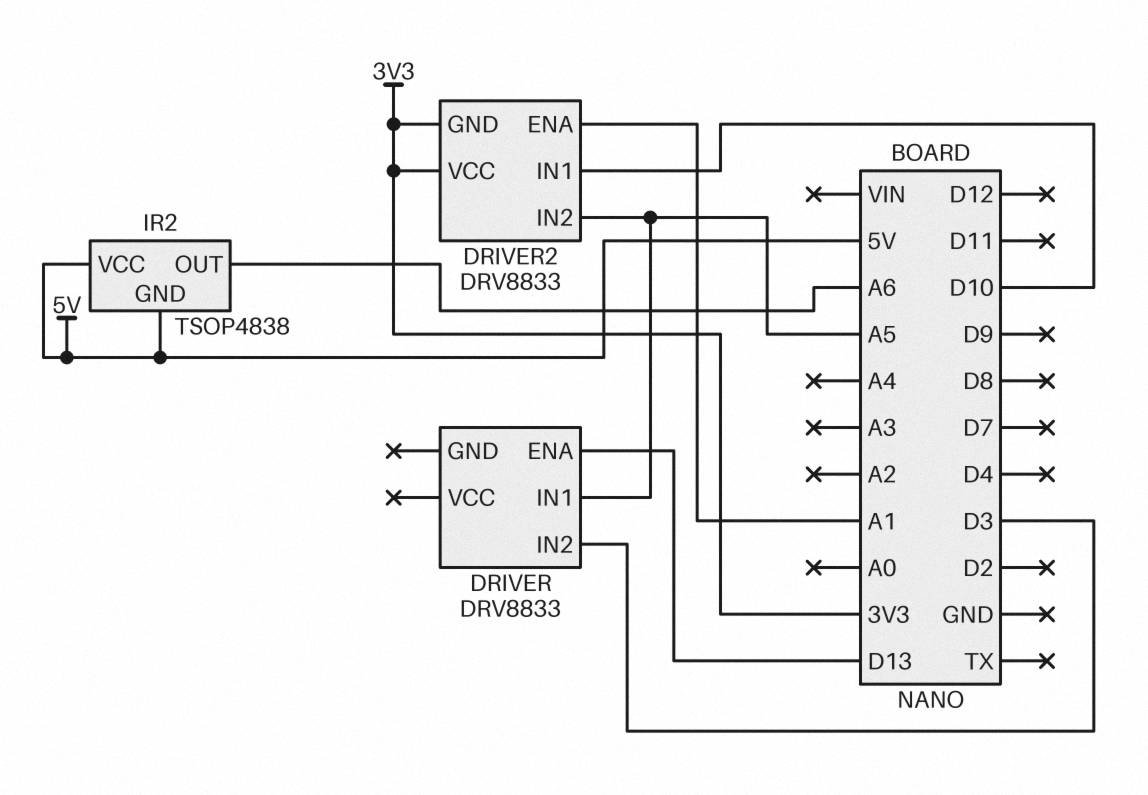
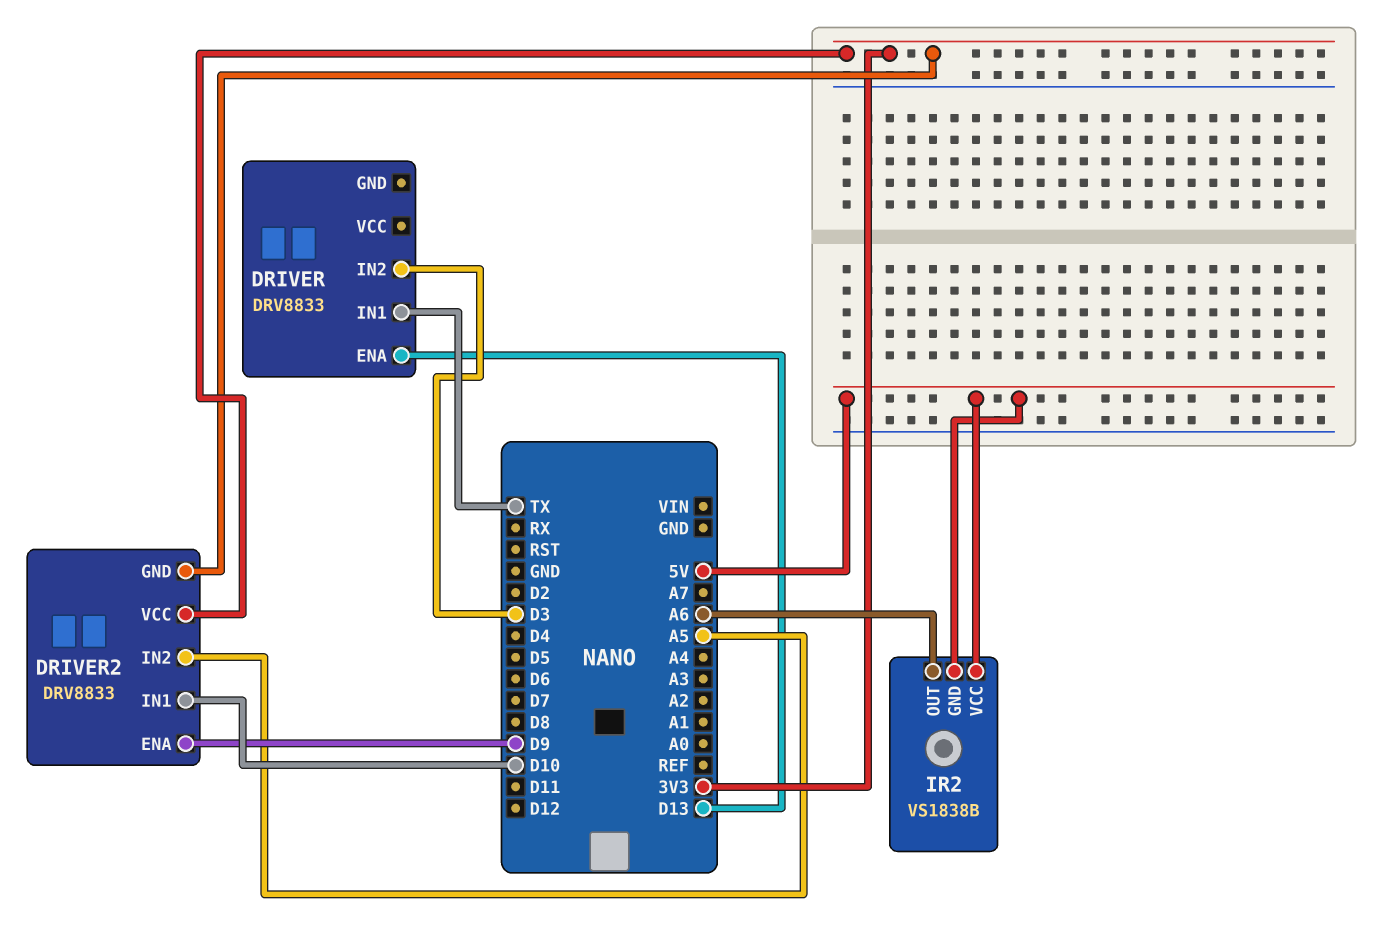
DRIVER pin IN1: A5 -> TX
DRIVER2 pin ENA: A1 -> D9
IR2: TSOP4838 -> VS1838B

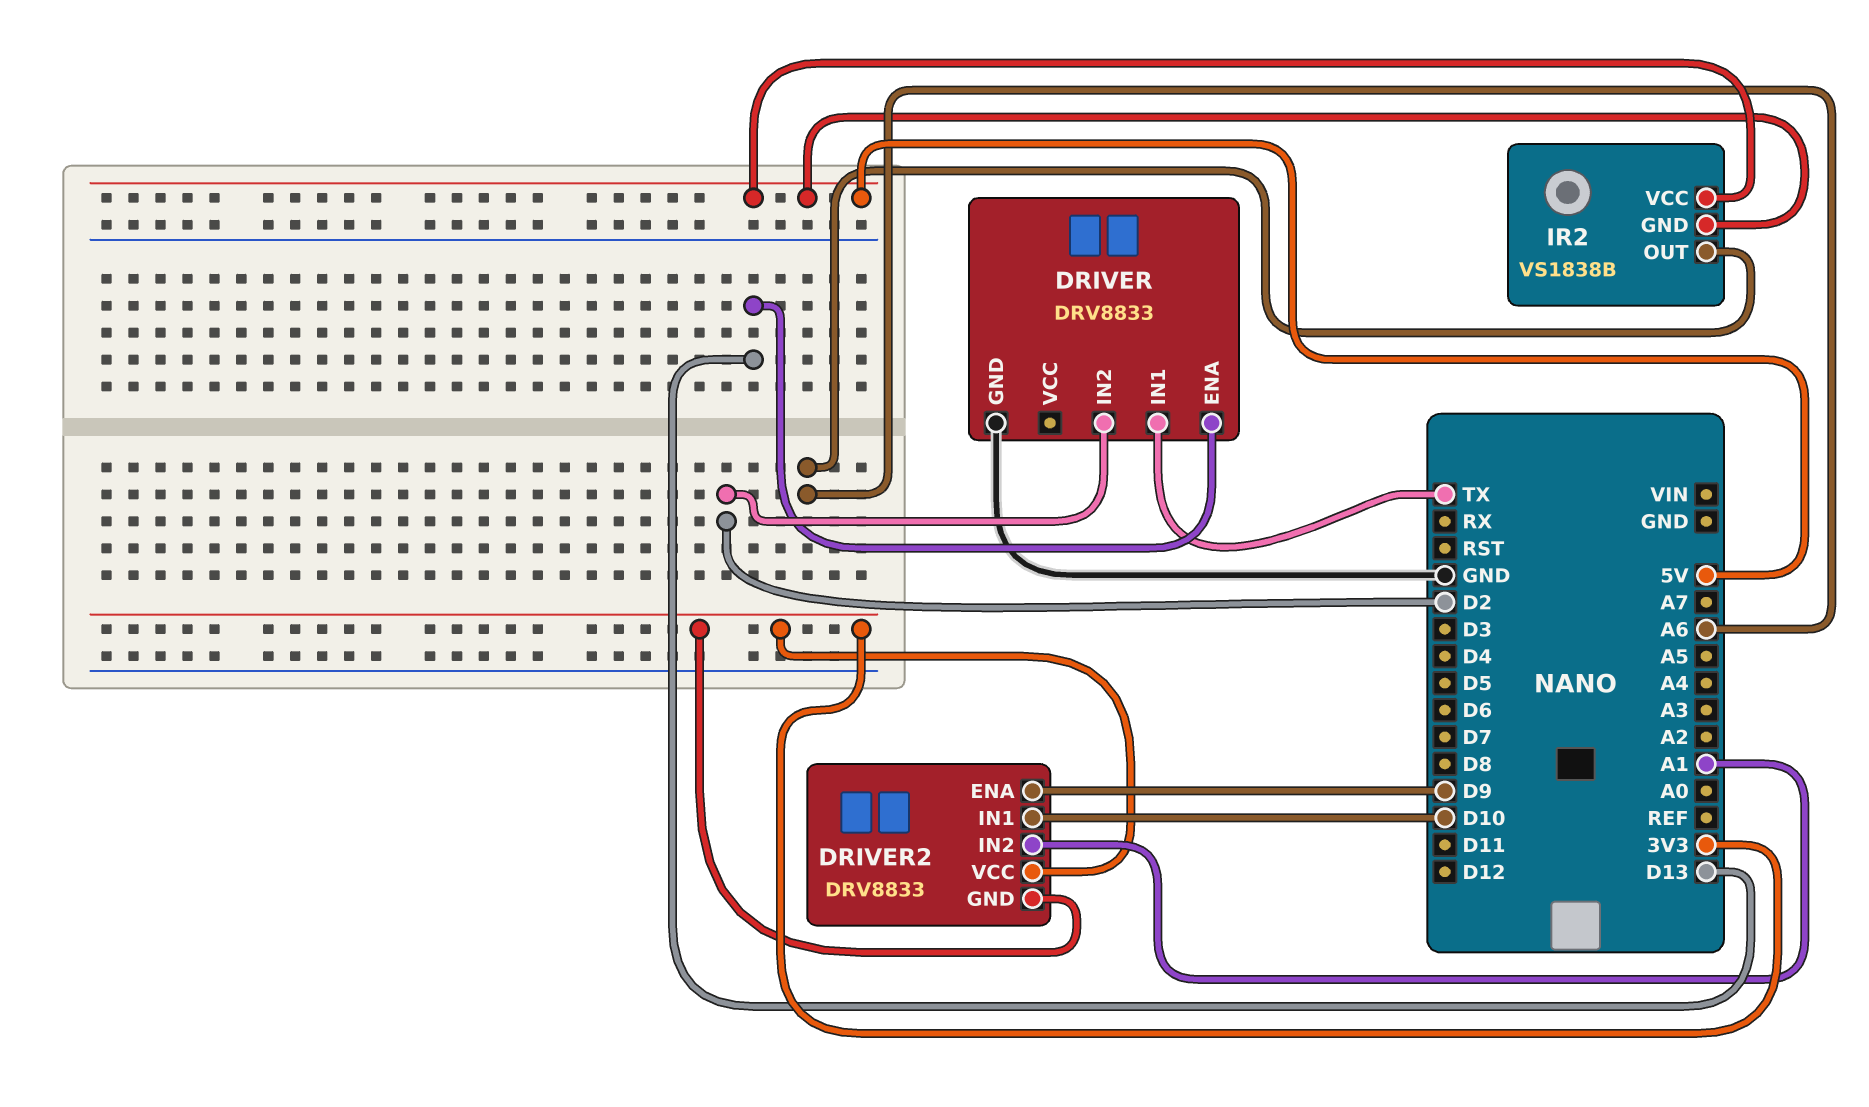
DRIVER pin GND: none -> GND
DRIVER pin IN2: D3 -> D2
DRIVER2 pin IN2: A5 -> A1

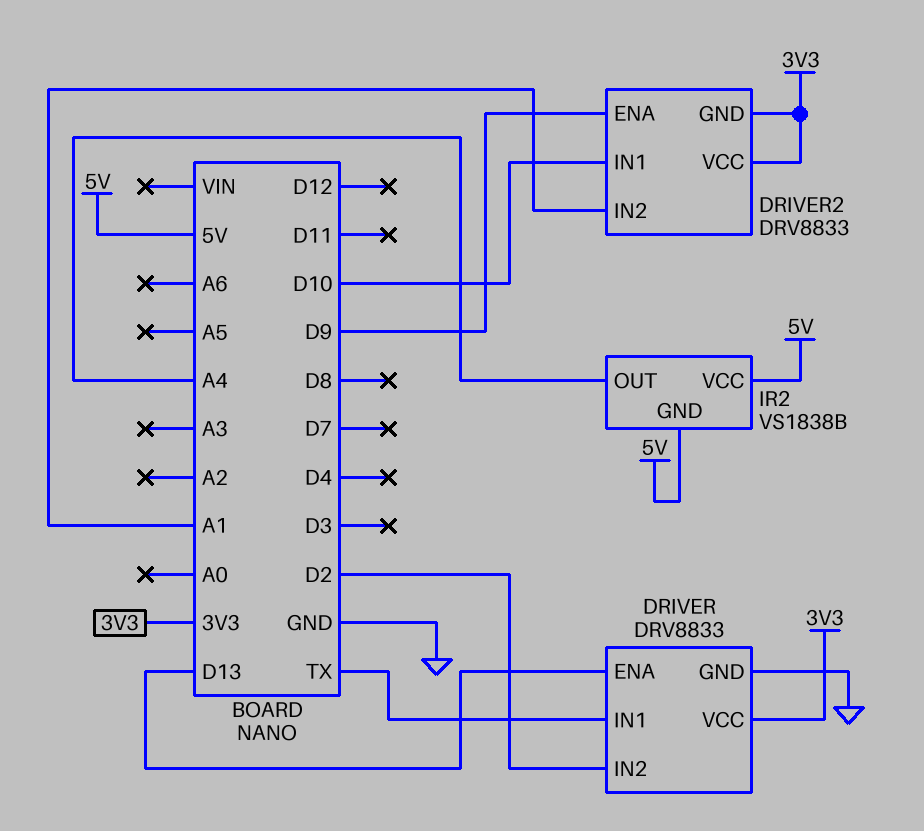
DRIVER pin VCC: none -> 3V3
IR2 pin OUT: A6 -> A4

